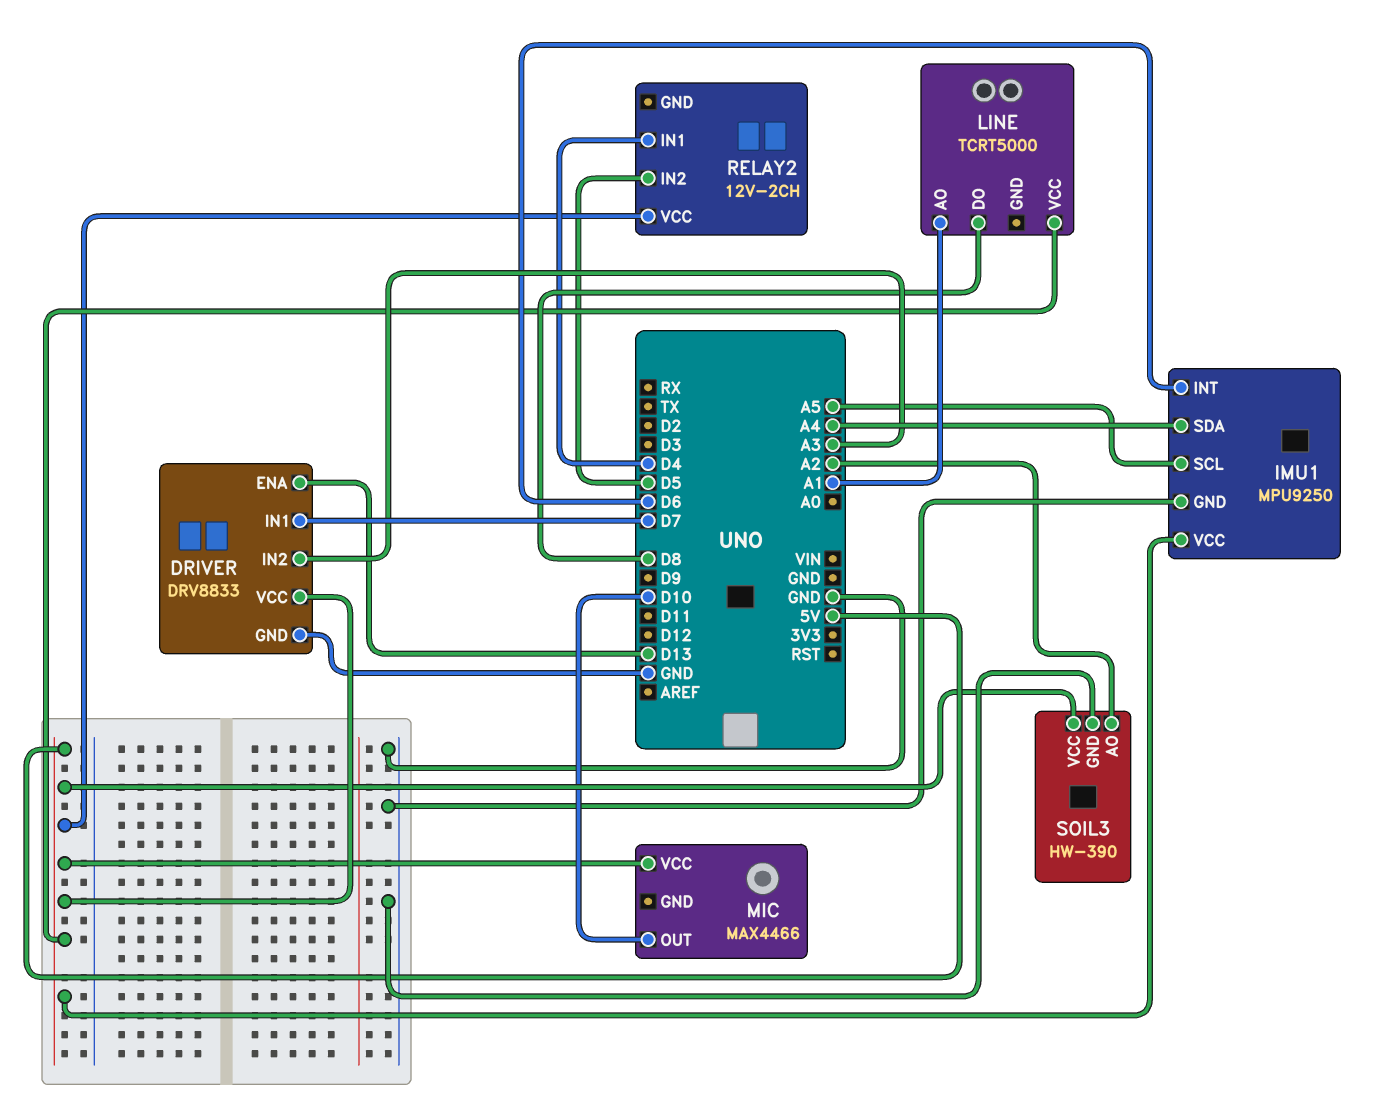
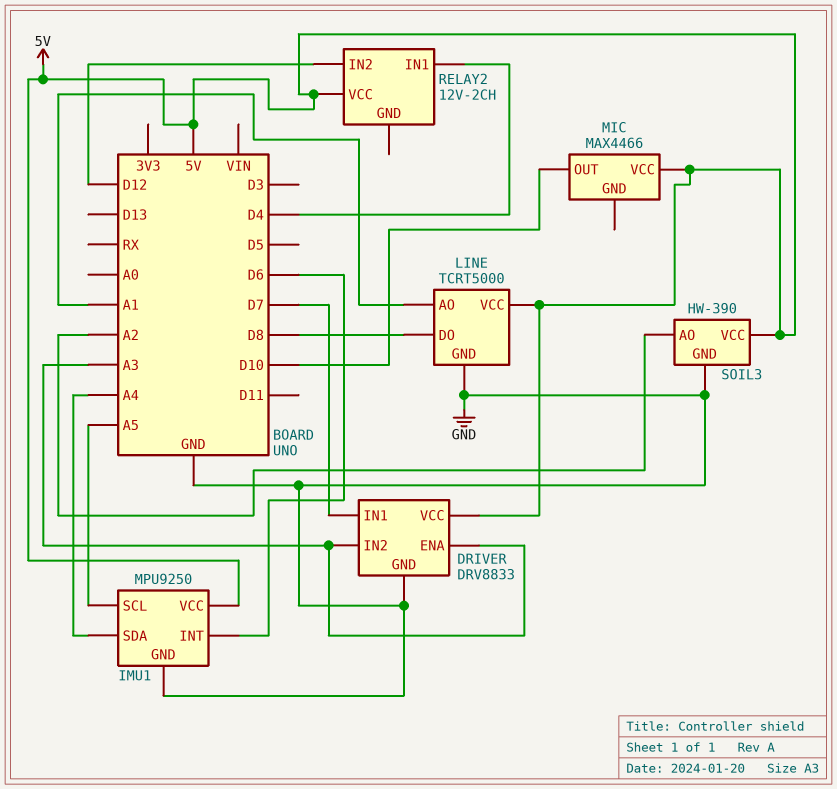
DRIVER pin ENA: D13 -> A3
LINE pin GND: none -> GND
RELAY2 pin IN2: D5 -> D12

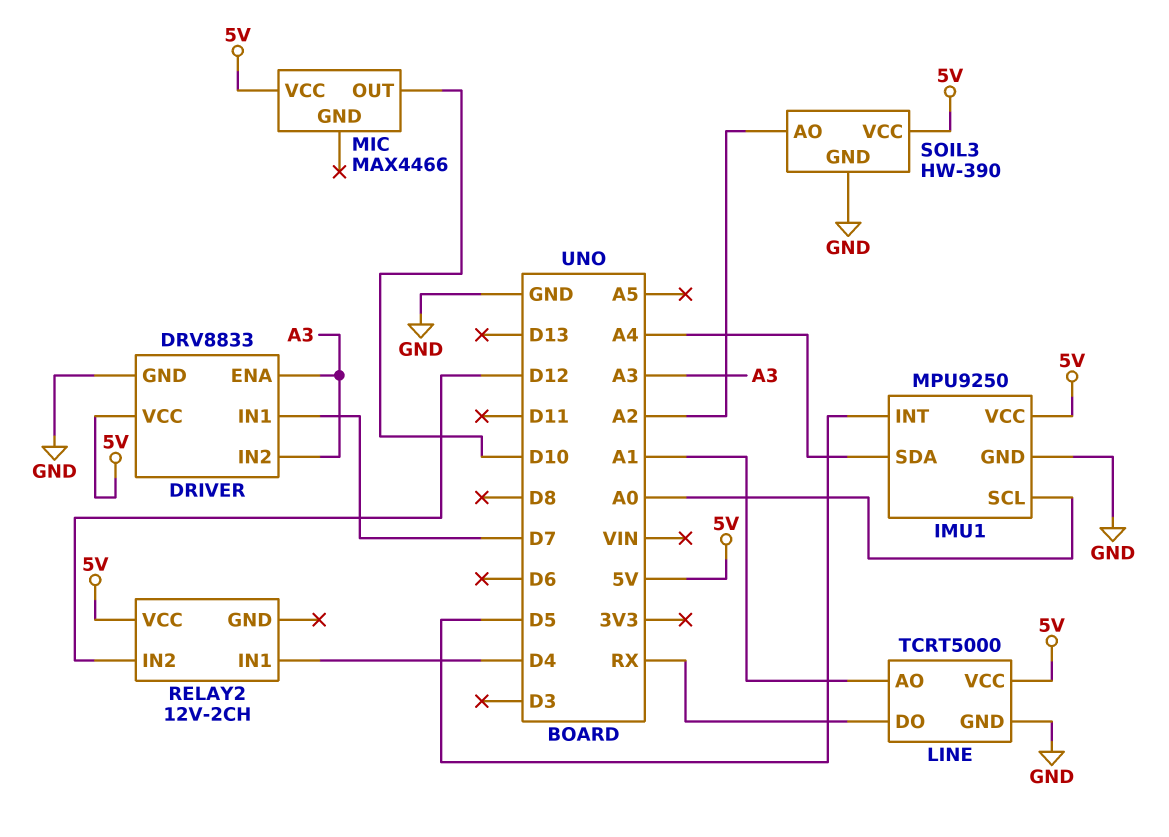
IMU1 pin INT: D6 -> D5
IMU1 pin SCL: A5 -> A0
LINE pin DO: D8 -> RX

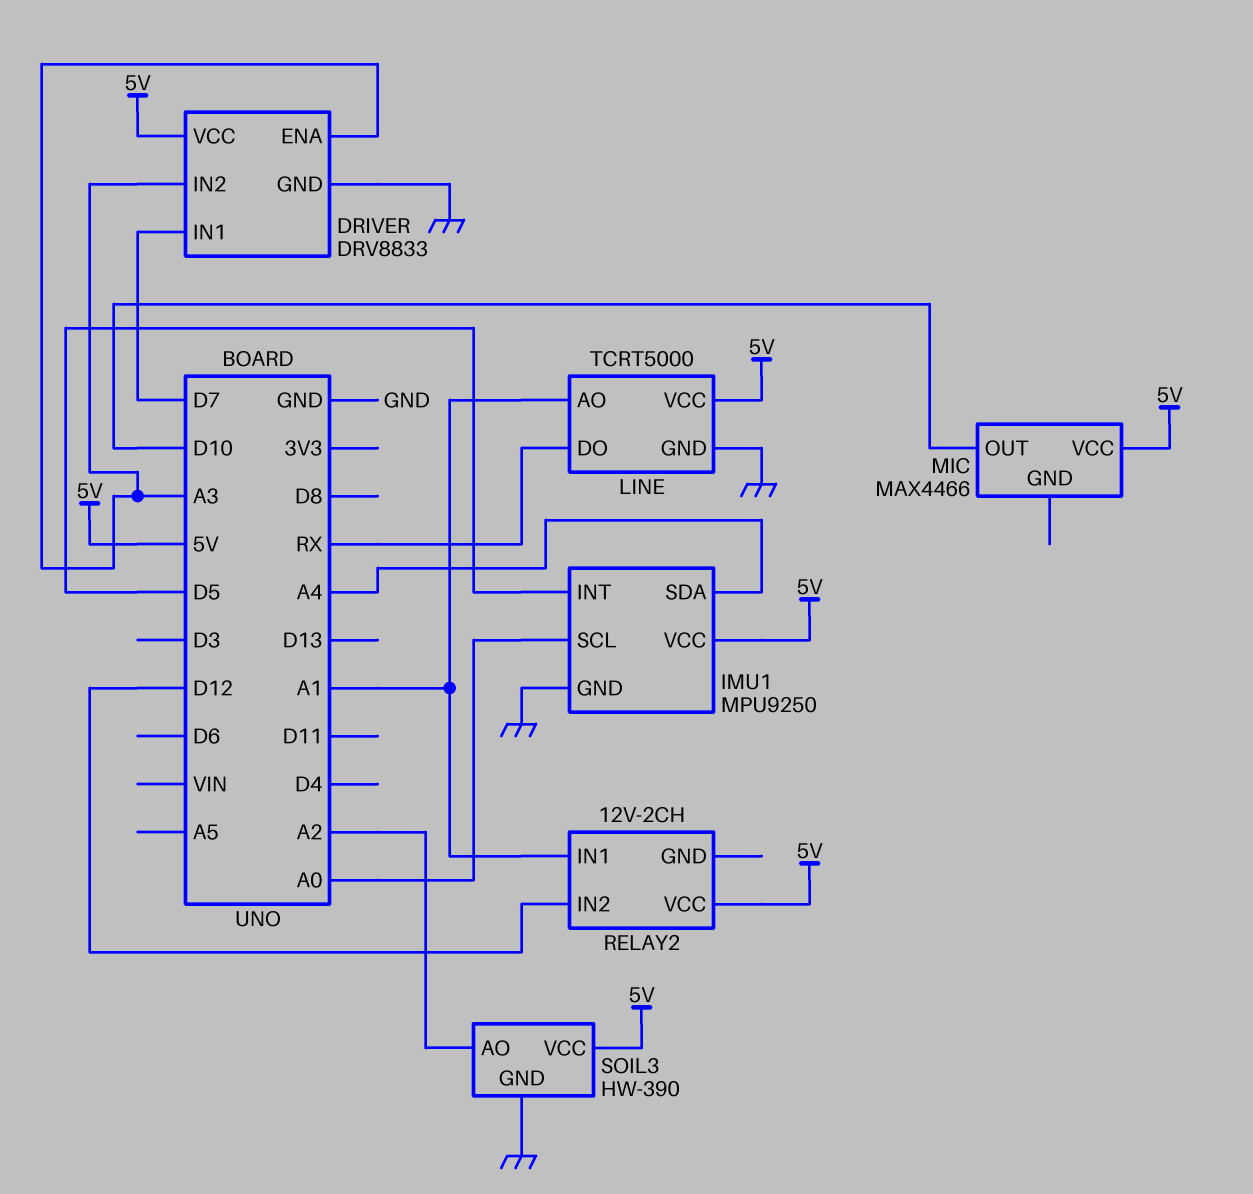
RELAY2 pin IN1: D4 -> A1

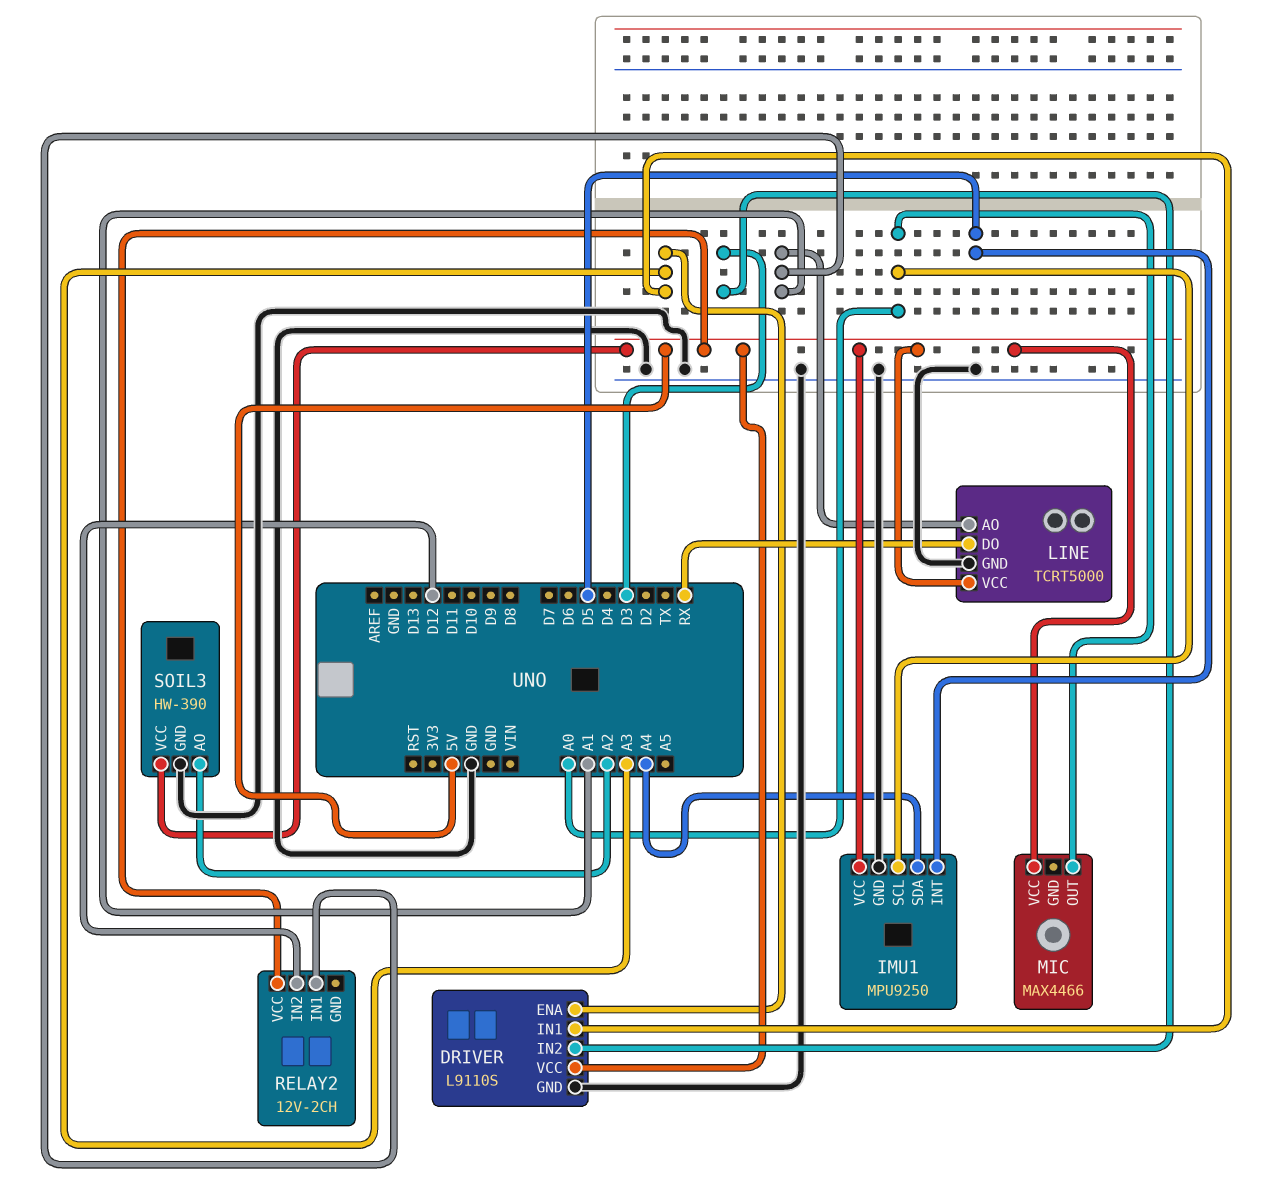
DRIVER: DRV8833 -> L9110S
DRIVER pin IN1: D7 -> A3
DRIVER pin IN2: A3 -> D3
MIC pin OUT: D10 -> A0

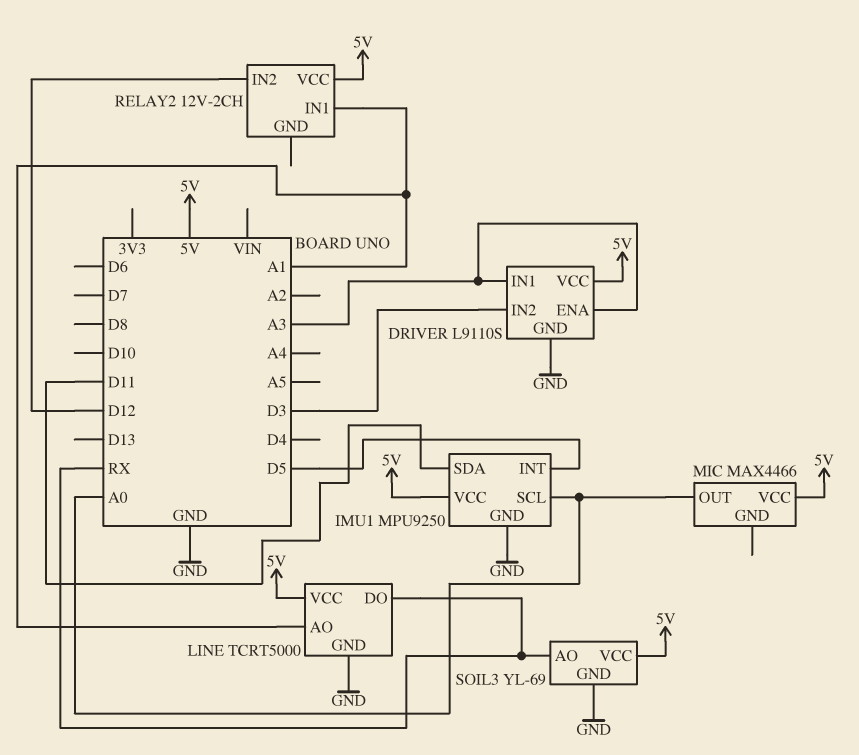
IMU1 pin SDA: A4 -> D11
SOIL3: HW-390 -> YL-69
SOIL3 pin AO: A2 -> RX

